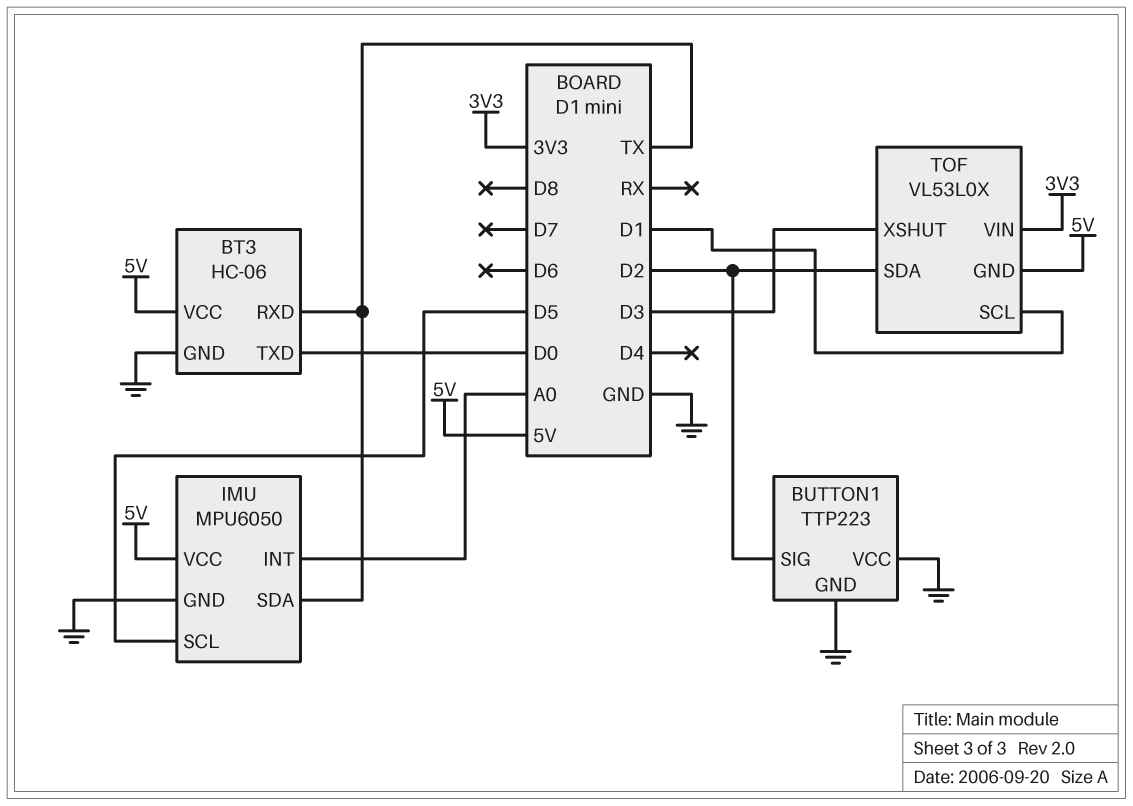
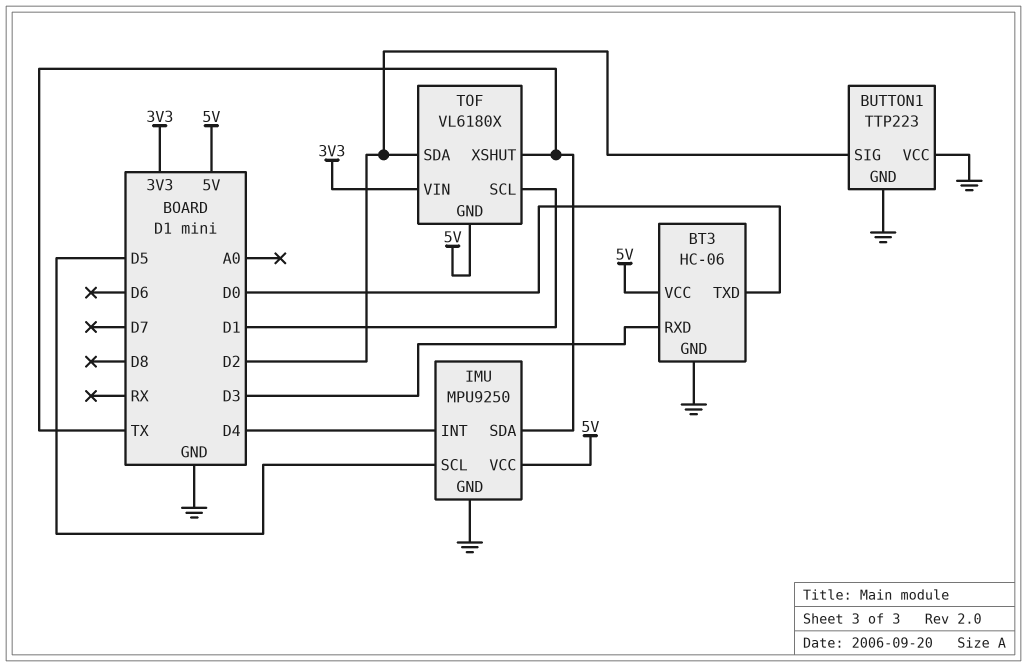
BT3 pin RXD: TX -> D3
IMU: MPU6050 -> MPU9250
IMU pin INT: A0 -> D4
TOF: VL53L0X -> VL6180X
TOF pin XSHUT: D3 -> TX

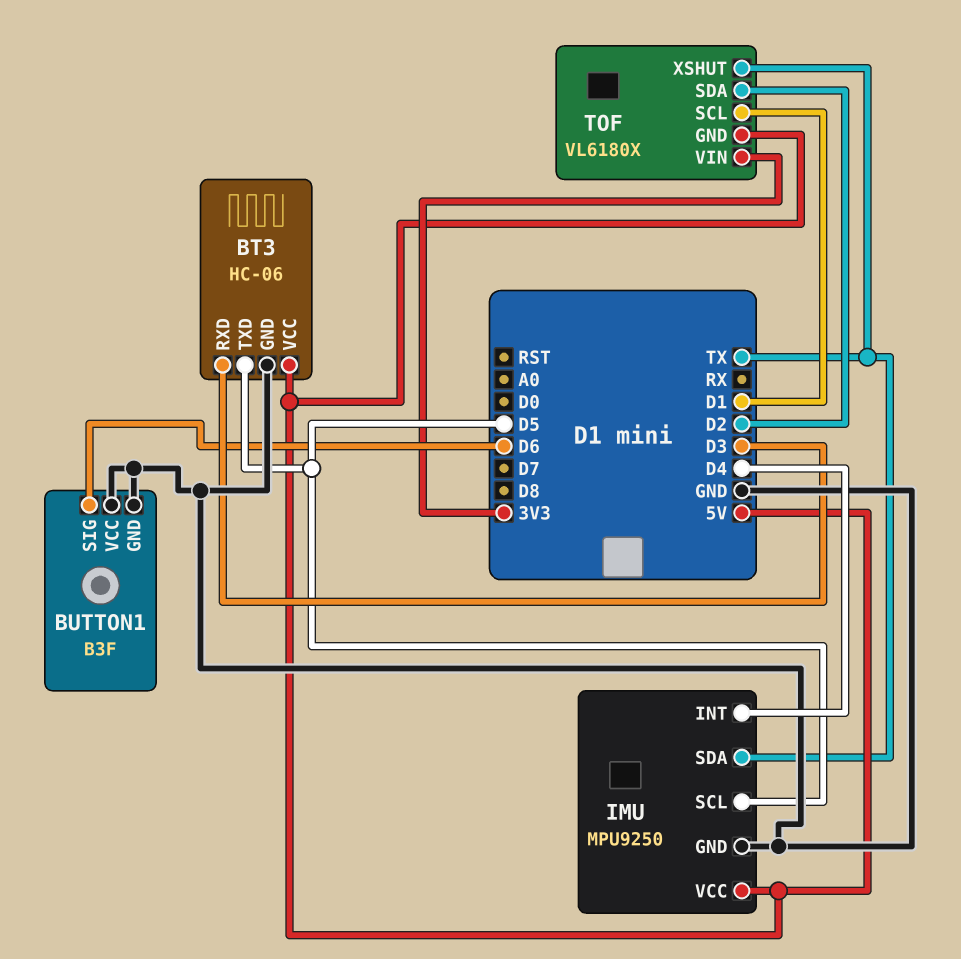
BT3 pin TXD: D0 -> D5
BUTTON1: TTP223 -> B3F
BUTTON1 pin SIG: D2 -> D6

